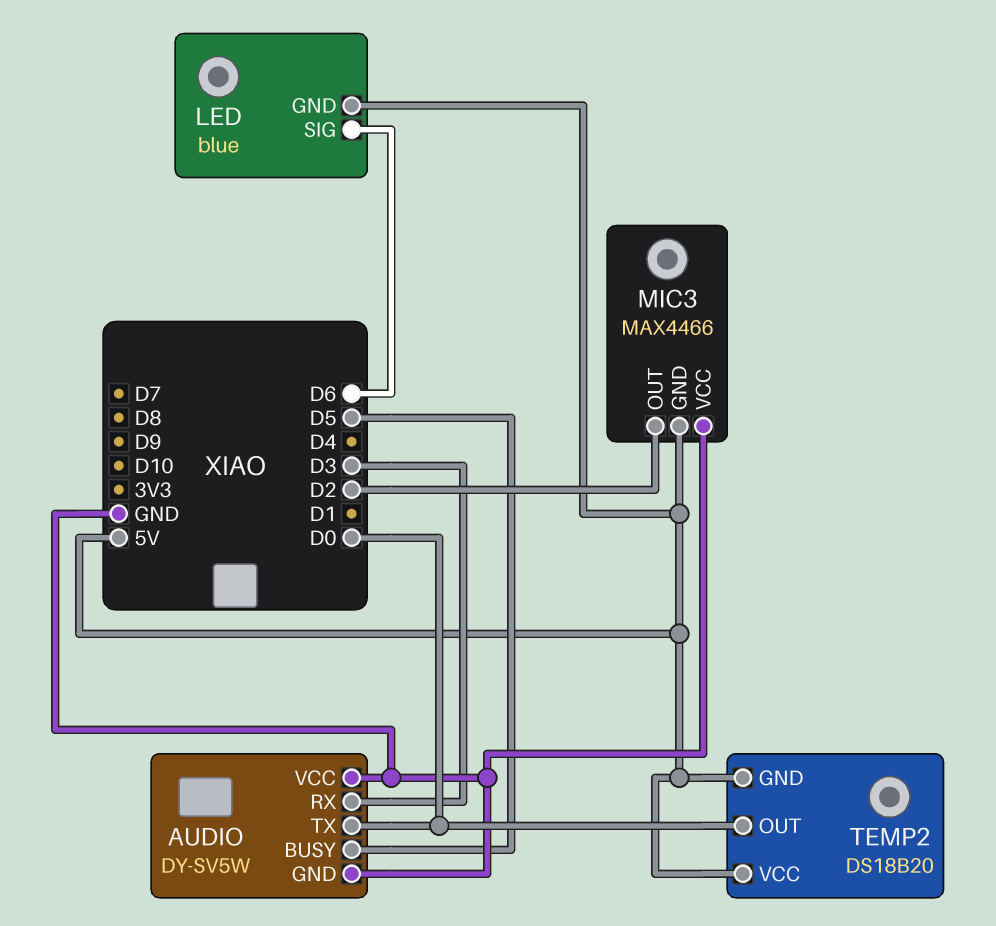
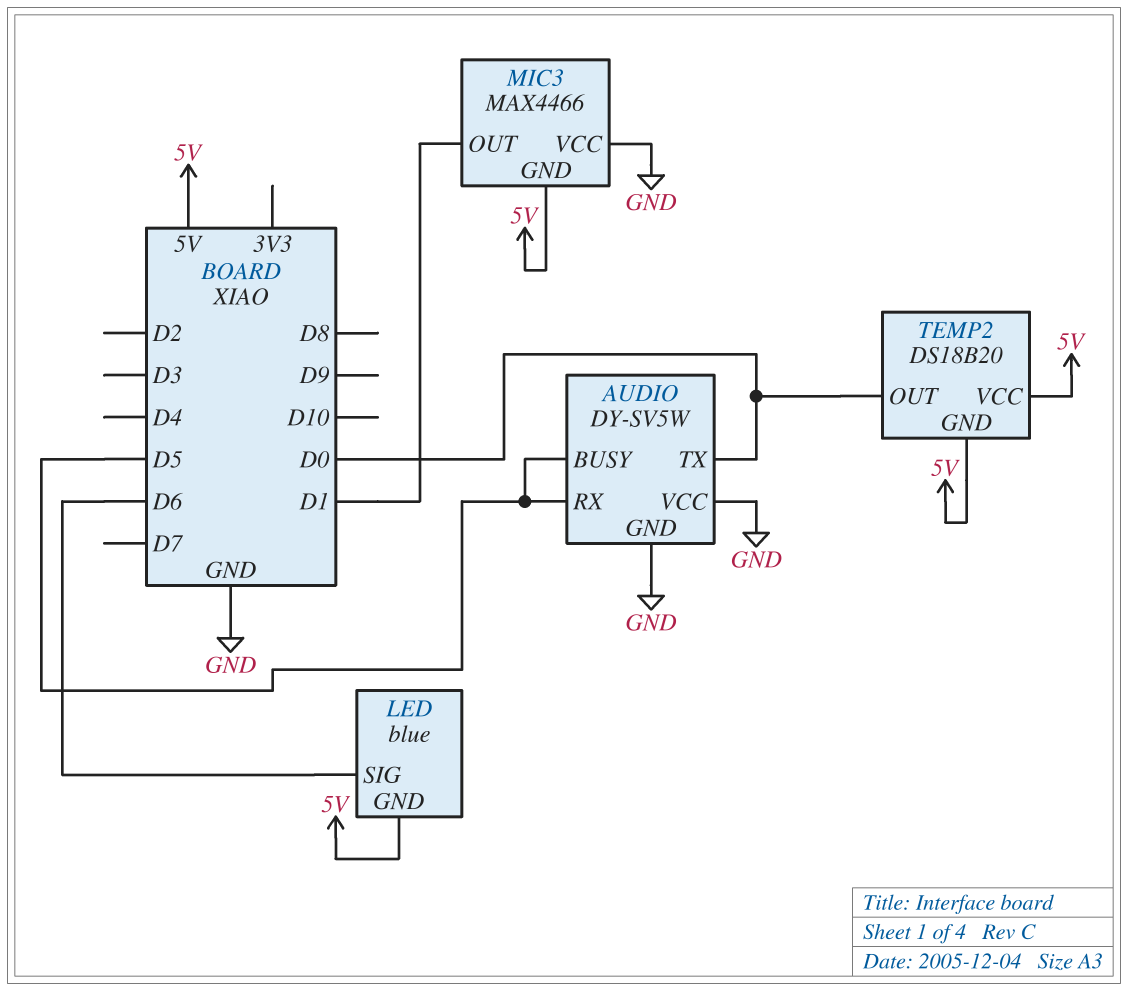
AUDIO pin RX: D3 -> D5
MIC3 pin OUT: D2 -> D1

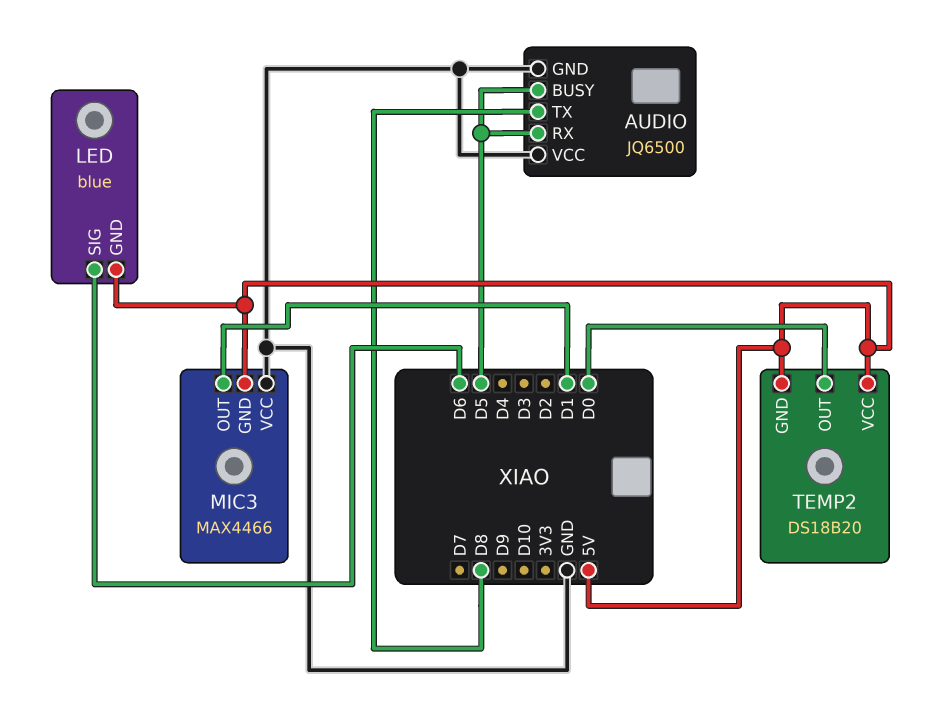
AUDIO: DY-SV5W -> JQ6500
AUDIO pin TX: D0 -> D8

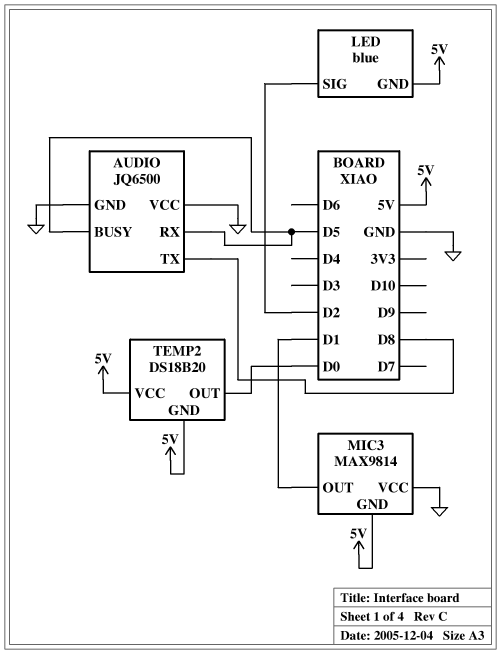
LED pin SIG: D6 -> D2
MIC3: MAX4466 -> MAX9814

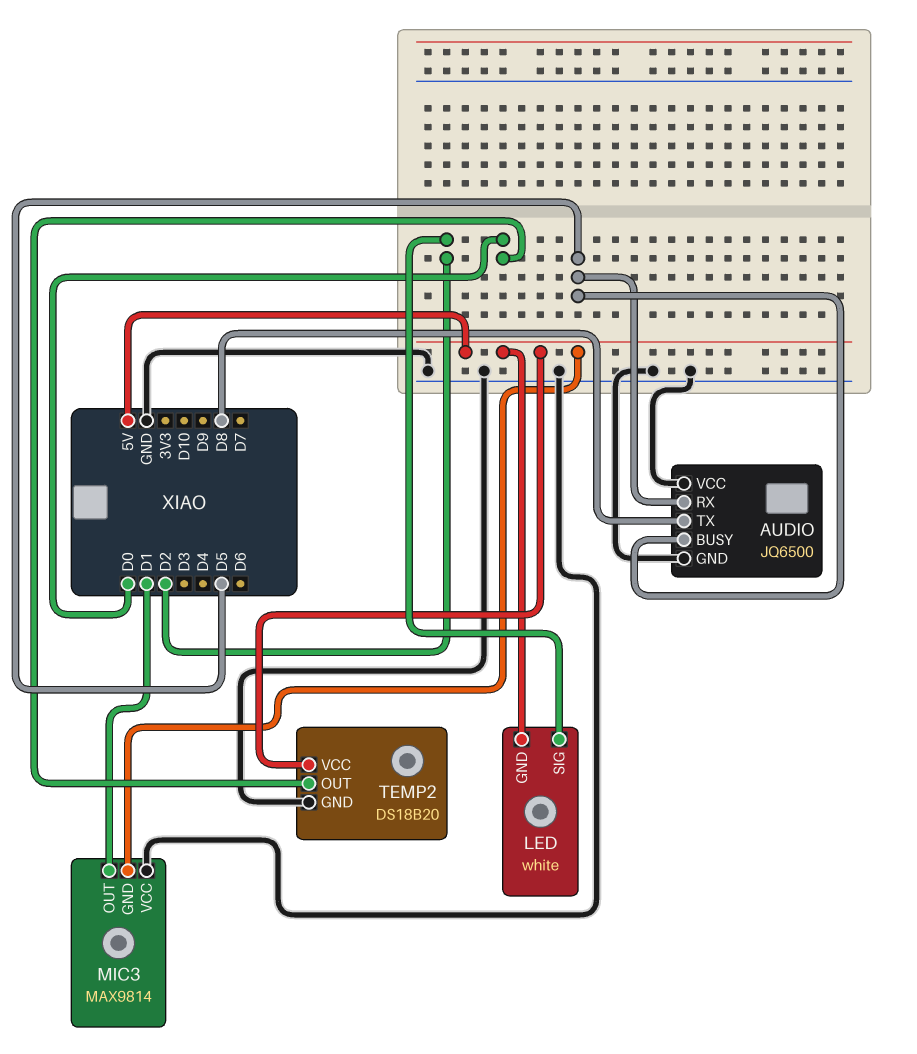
LED: blue -> white
TEMP2 pin GND: 5V -> GND

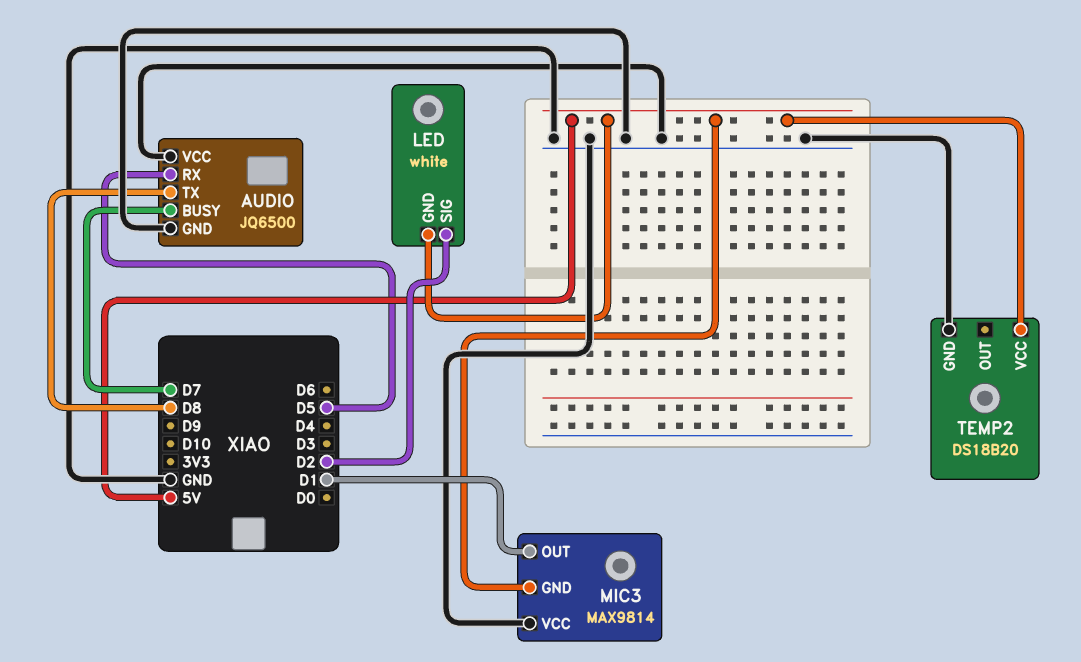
AUDIO pin BUSY: D5 -> D7
TEMP2 pin OUT: D0 -> none

